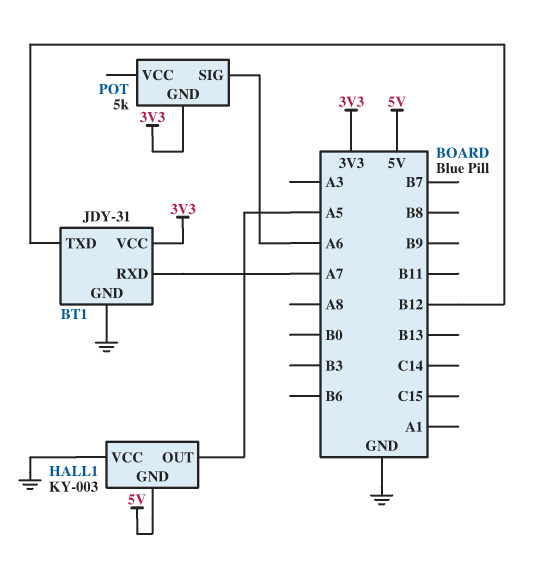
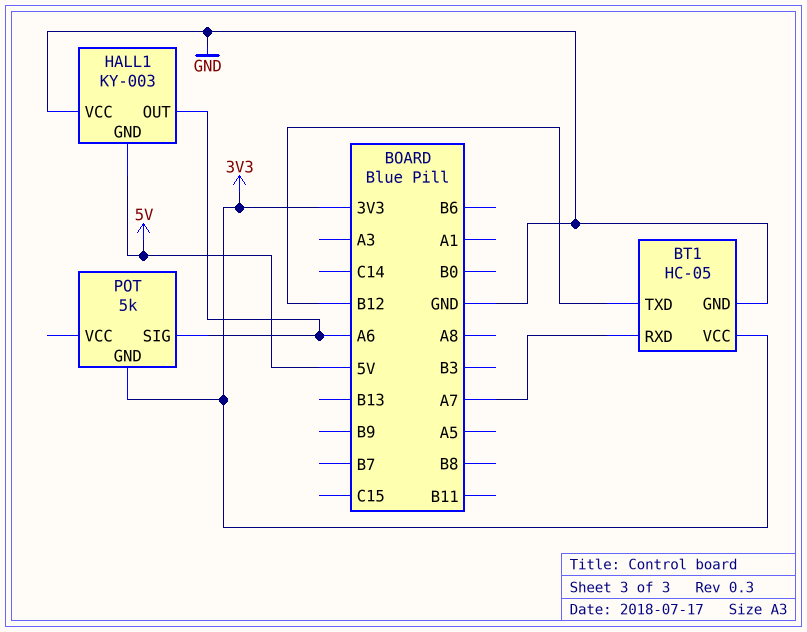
BT1: JDY-31 -> HC-05
HALL1 pin OUT: A5 -> A6

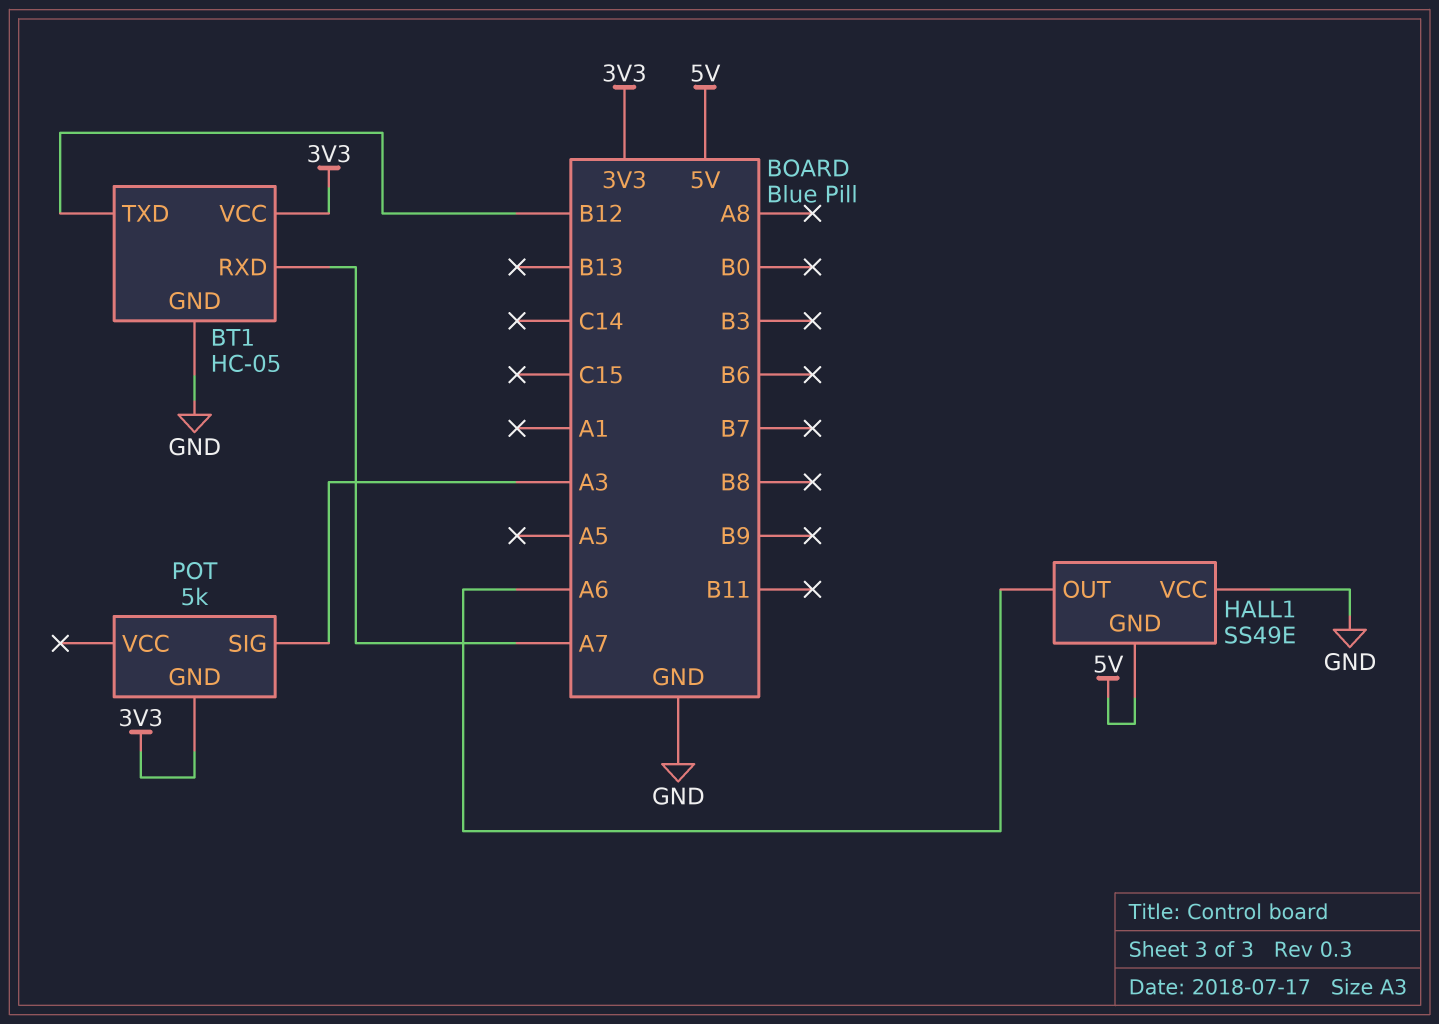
HALL1: KY-003 -> SS49E
POT pin SIG: A6 -> A3

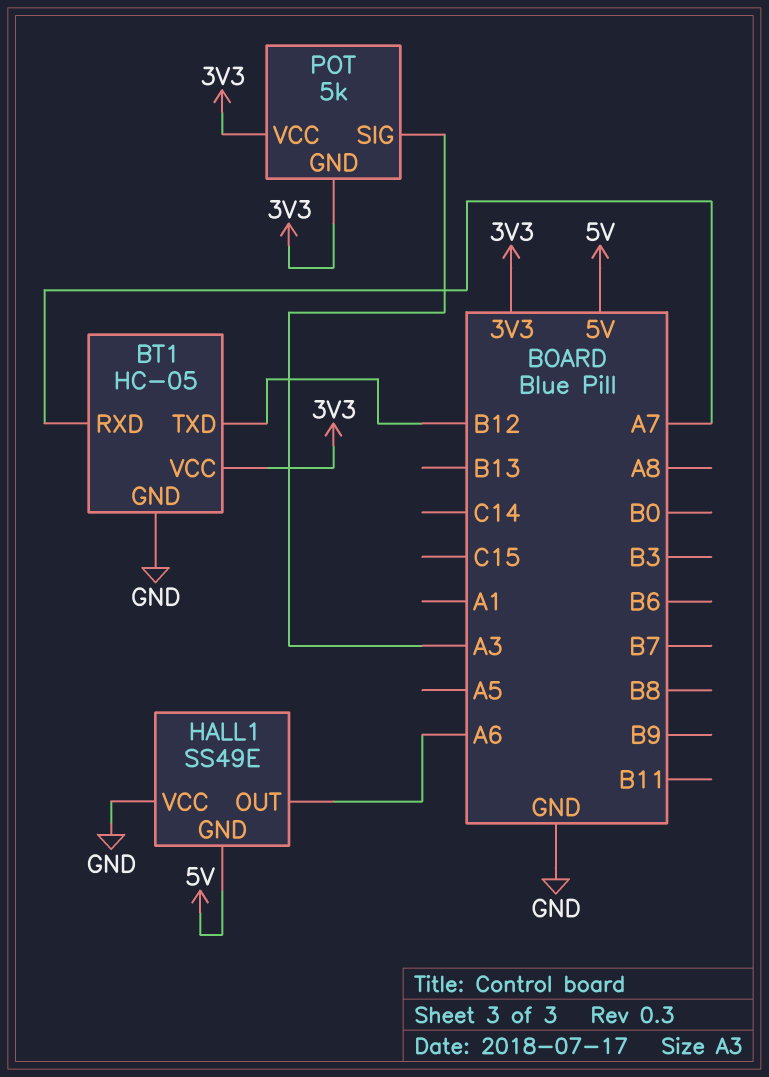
POT pin VCC: none -> 3V3

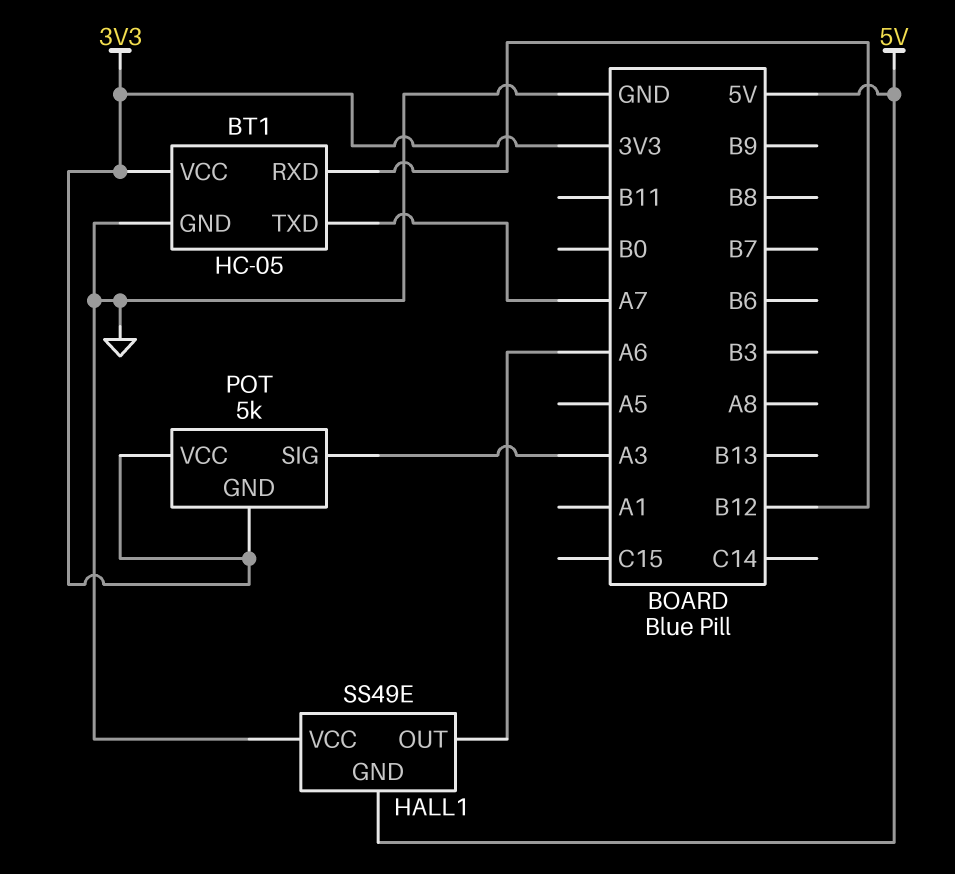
BT1 pin RXD: A7 -> B12
BT1 pin TXD: B12 -> A7

